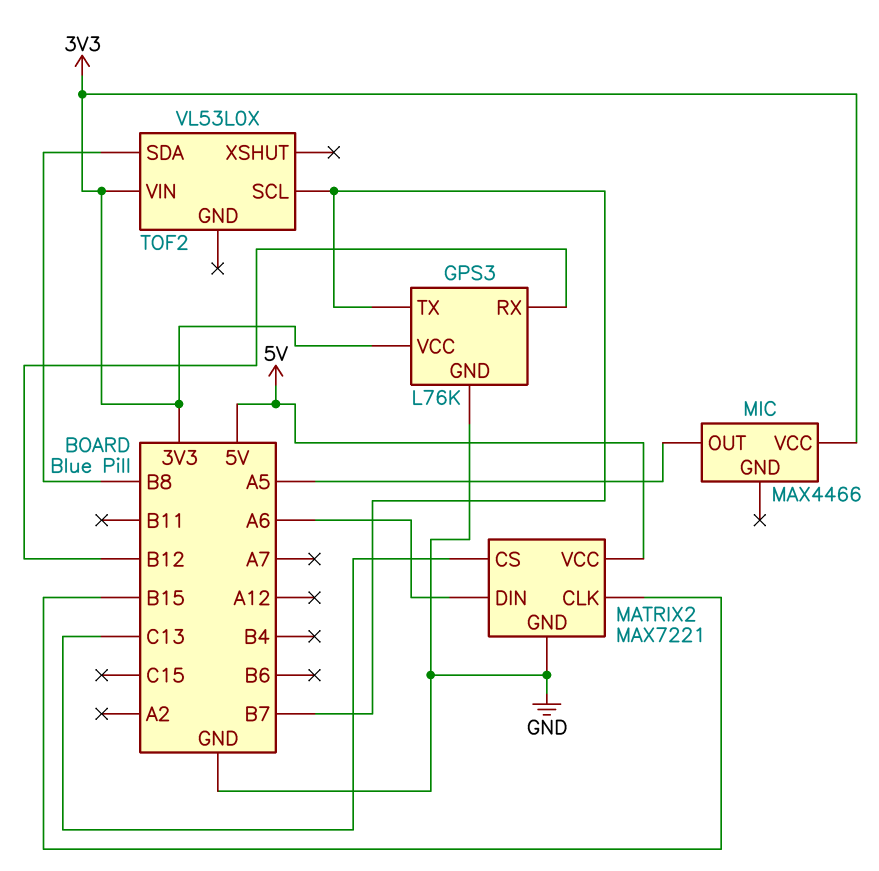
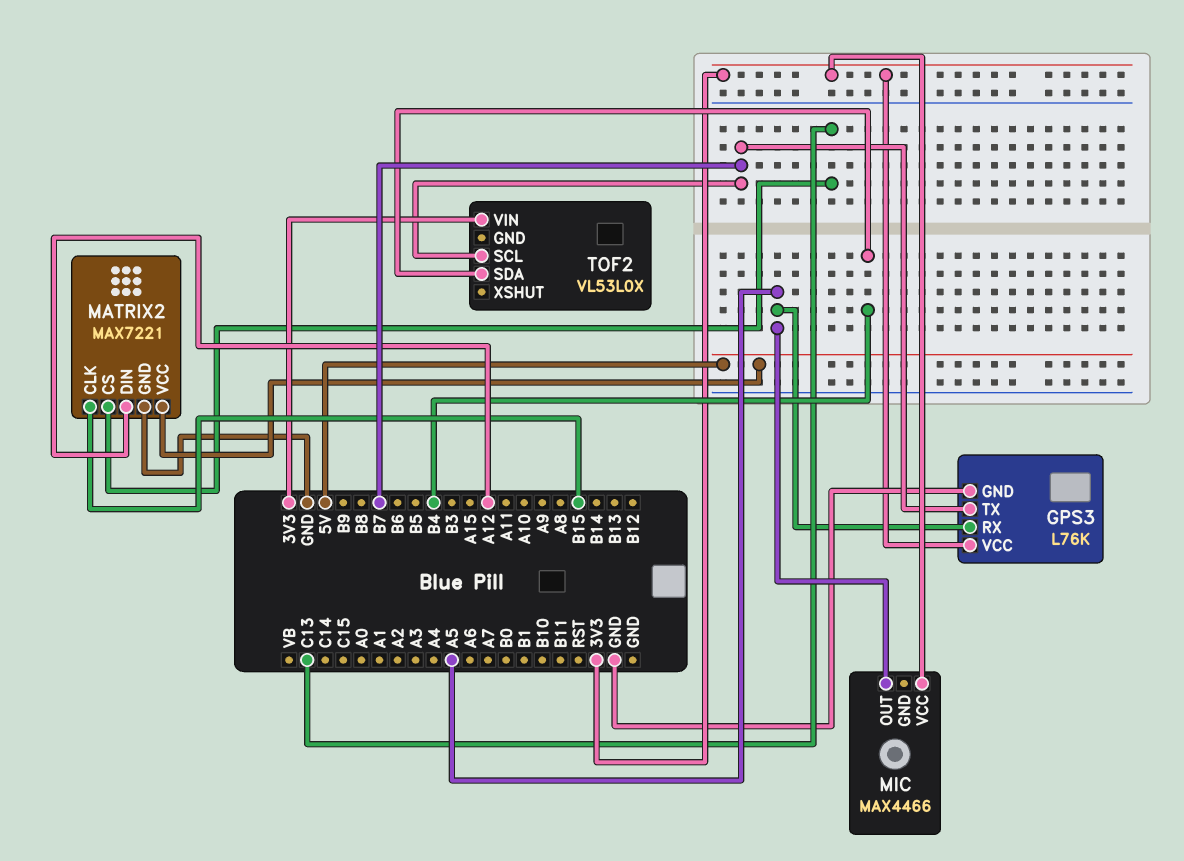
GPS3 pin RX: B12 -> A5
MATRIX2 pin DIN: A6 -> A12
TOF2 pin SDA: B8 -> B4

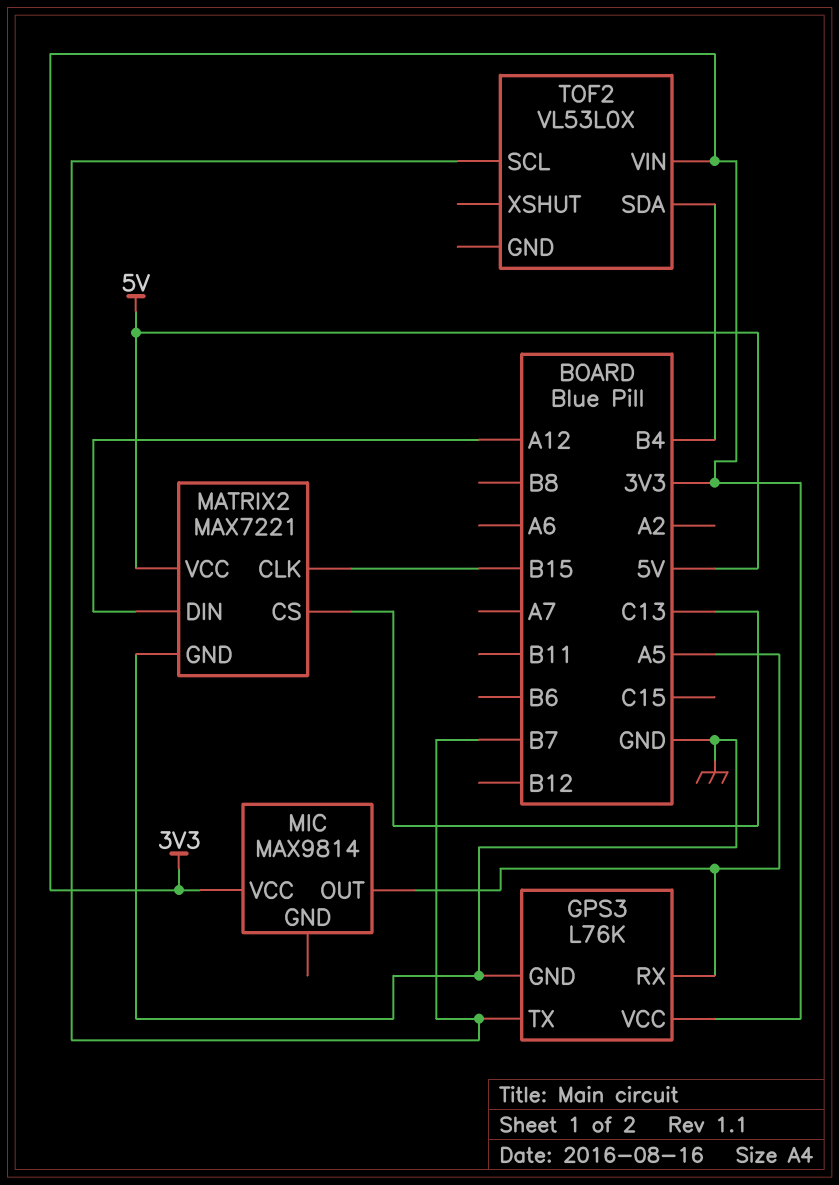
MIC: MAX4466 -> MAX9814

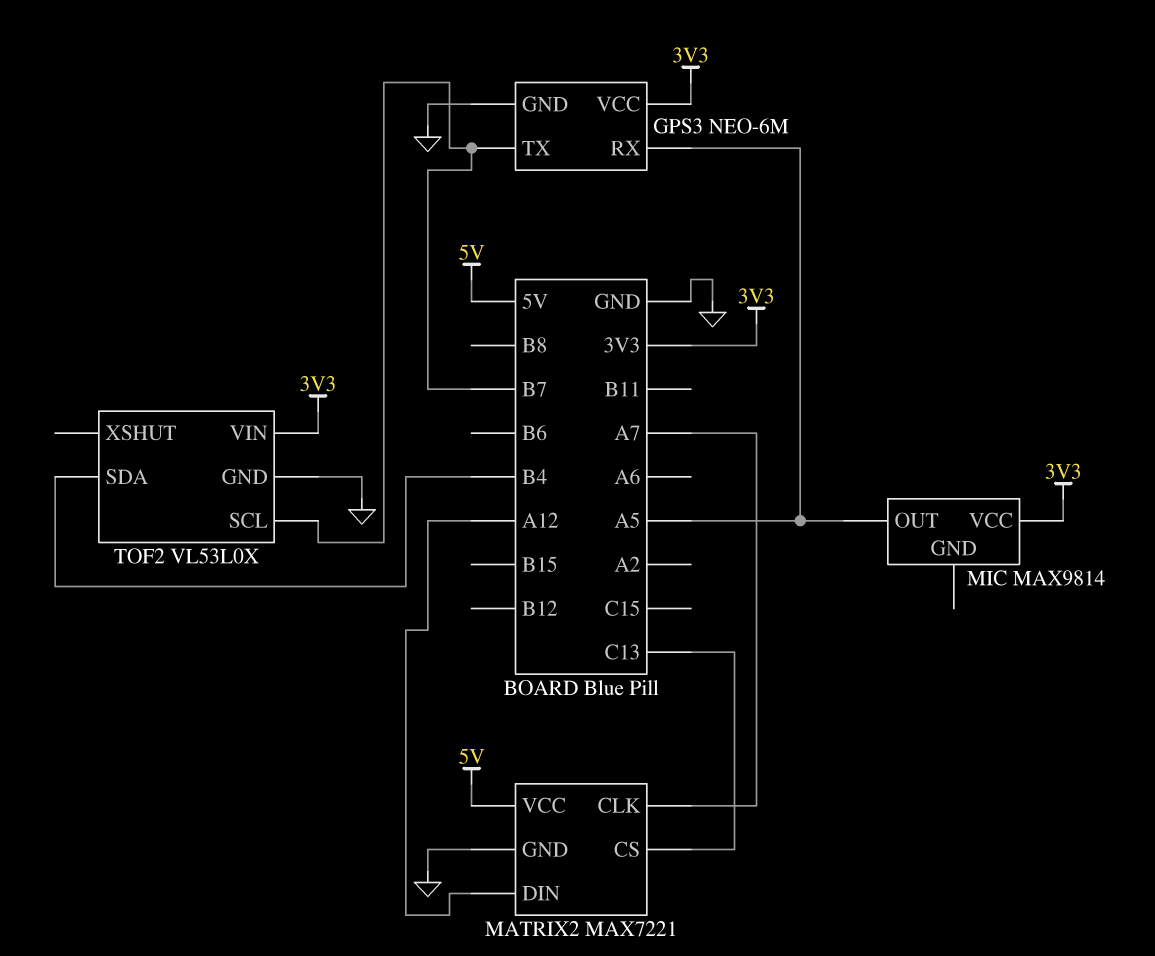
GPS3: L76K -> NEO-6M
MATRIX2 pin CLK: B15 -> A7
TOF2 pin GND: none -> GND

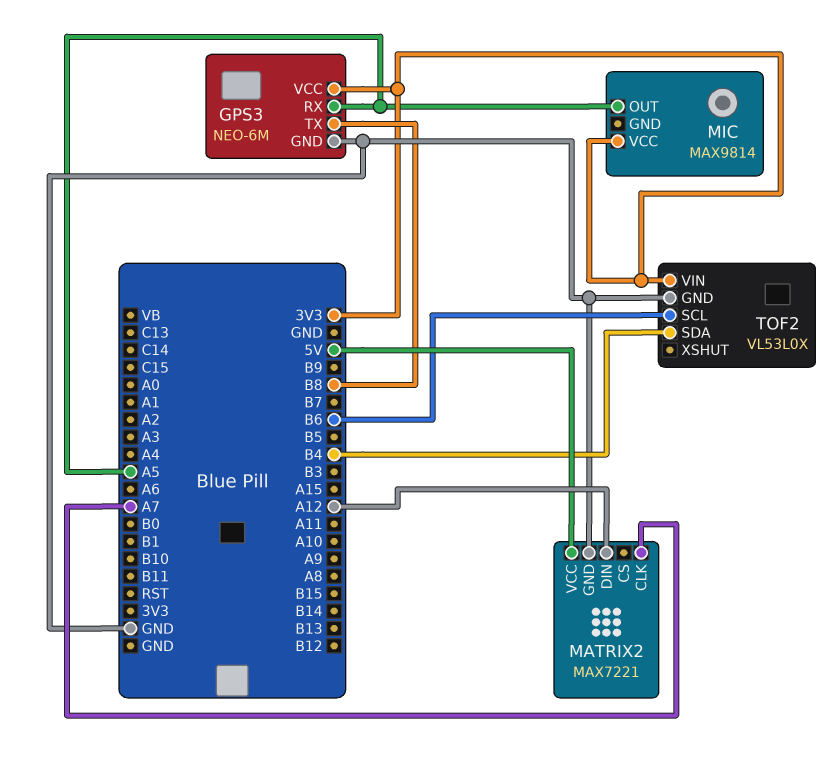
GPS3 pin TX: B7 -> B8
MATRIX2 pin CS: C13 -> none
TOF2 pin SCL: B7 -> B6

